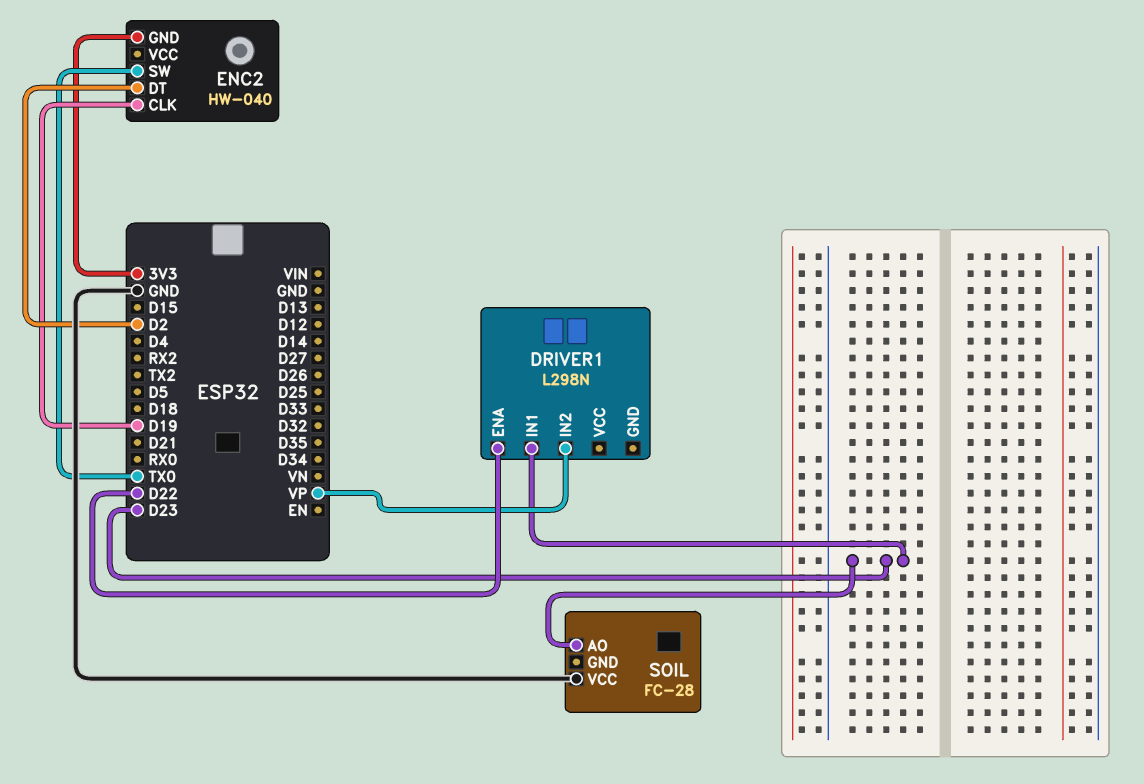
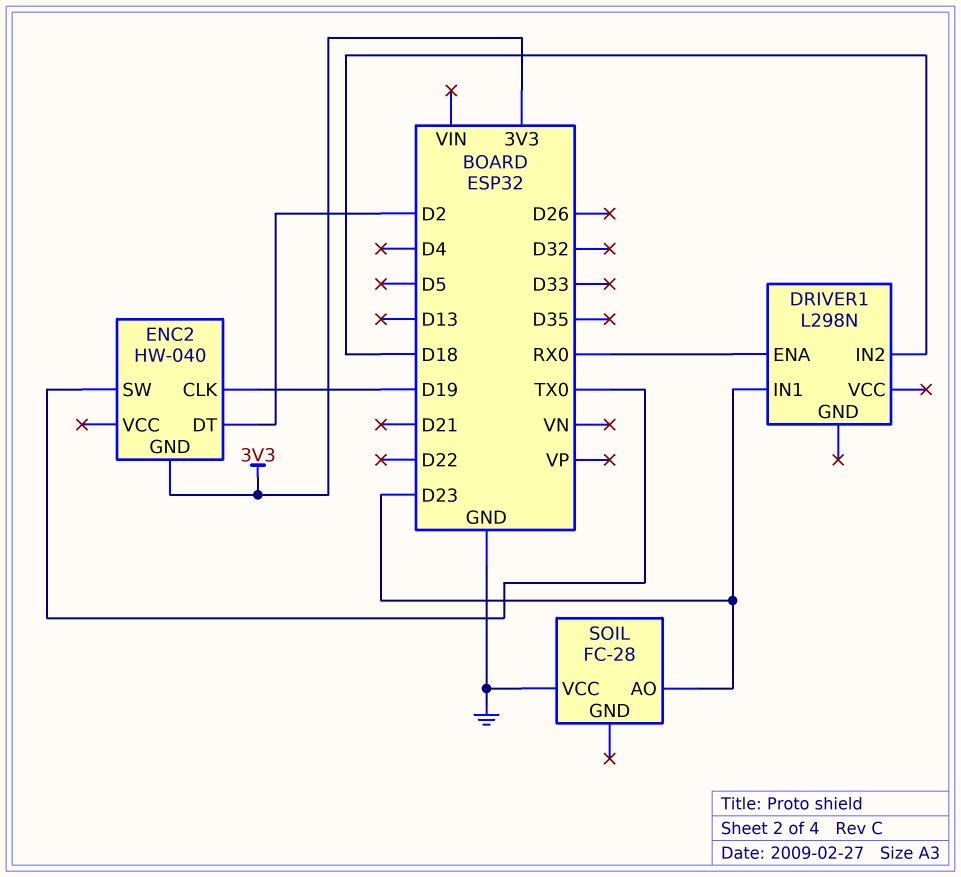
DRIVER1 pin ENA: D22 -> RX0
DRIVER1 pin IN2: VP -> D18

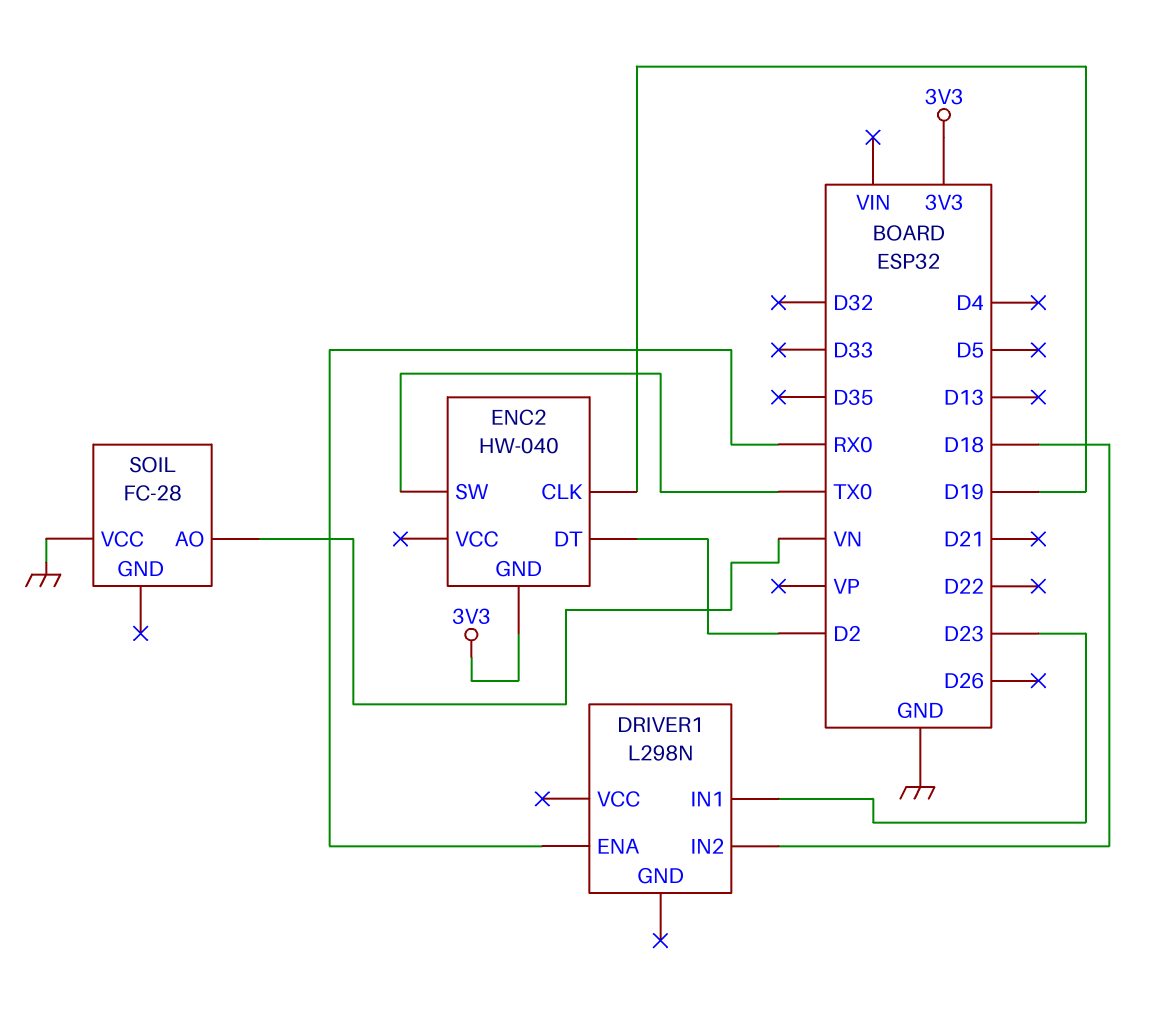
SOIL pin AO: D23 -> VN

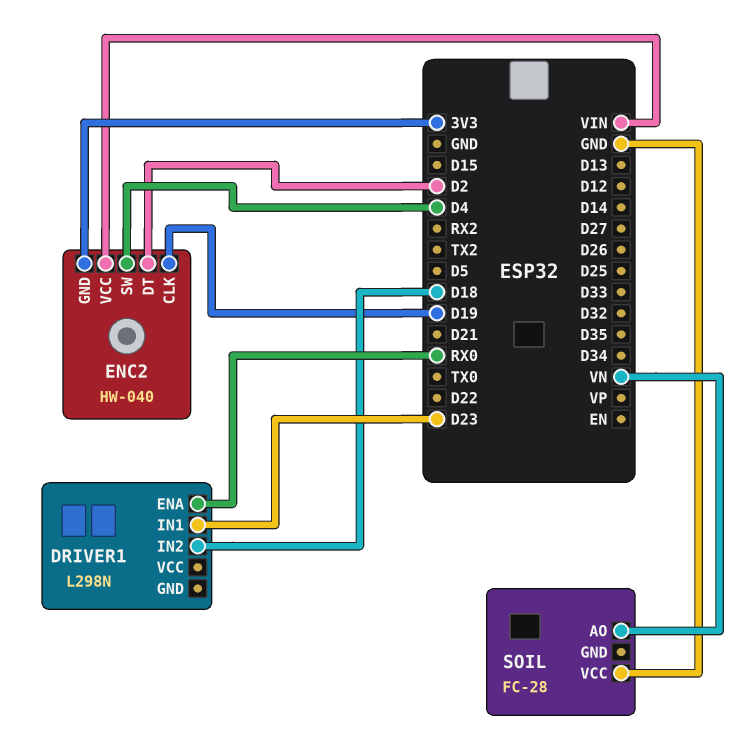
ENC2 pin SW: TX0 -> D4
ENC2 pin VCC: none -> VIN

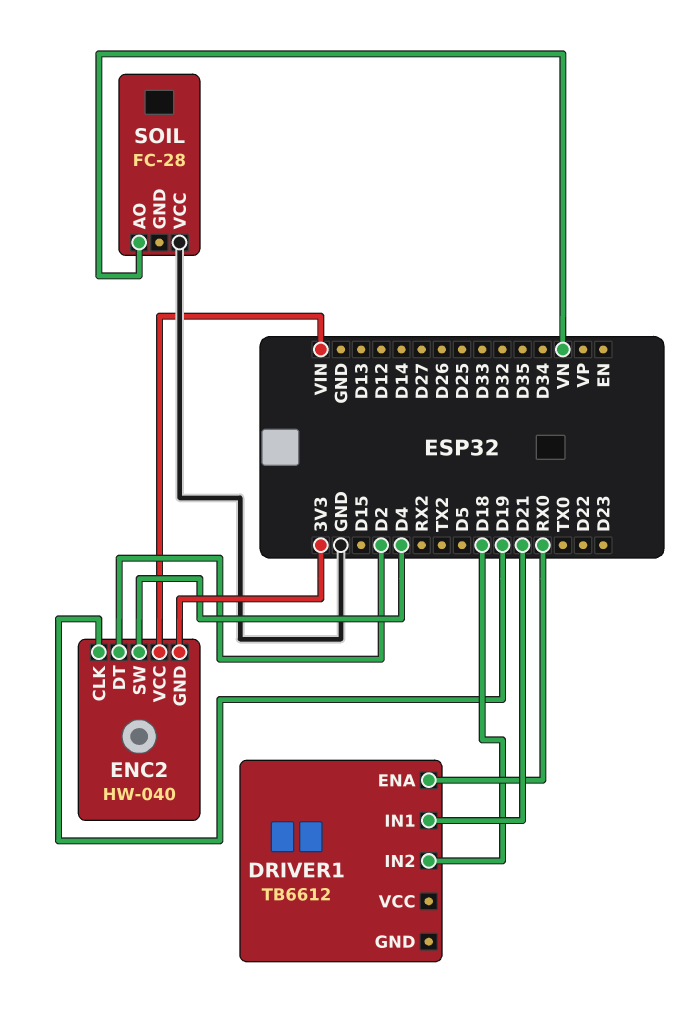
DRIVER1: L298N -> TB6612
DRIVER1 pin IN1: D23 -> D21

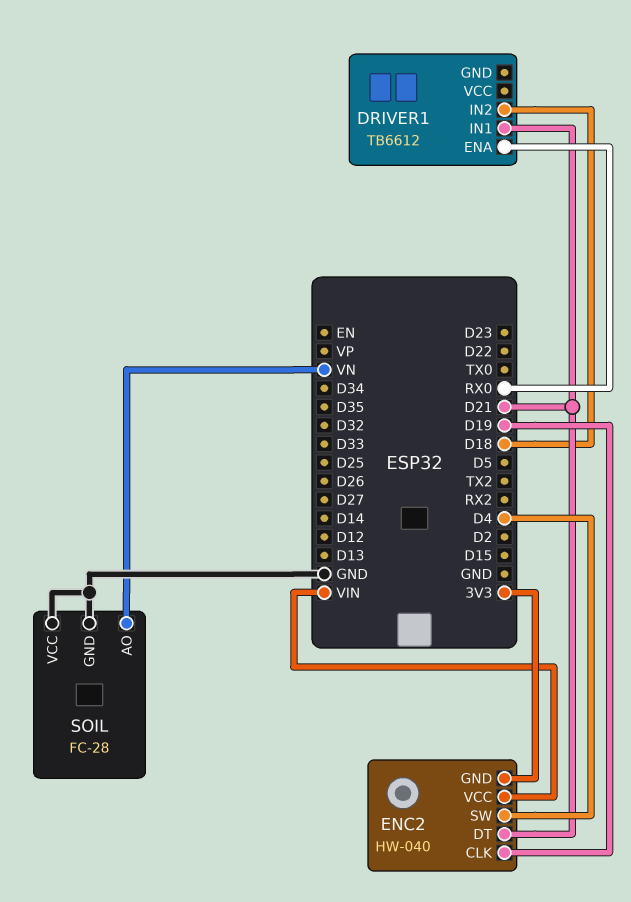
ENC2 pin DT: D2 -> D21
SOIL pin GND: none -> GND

